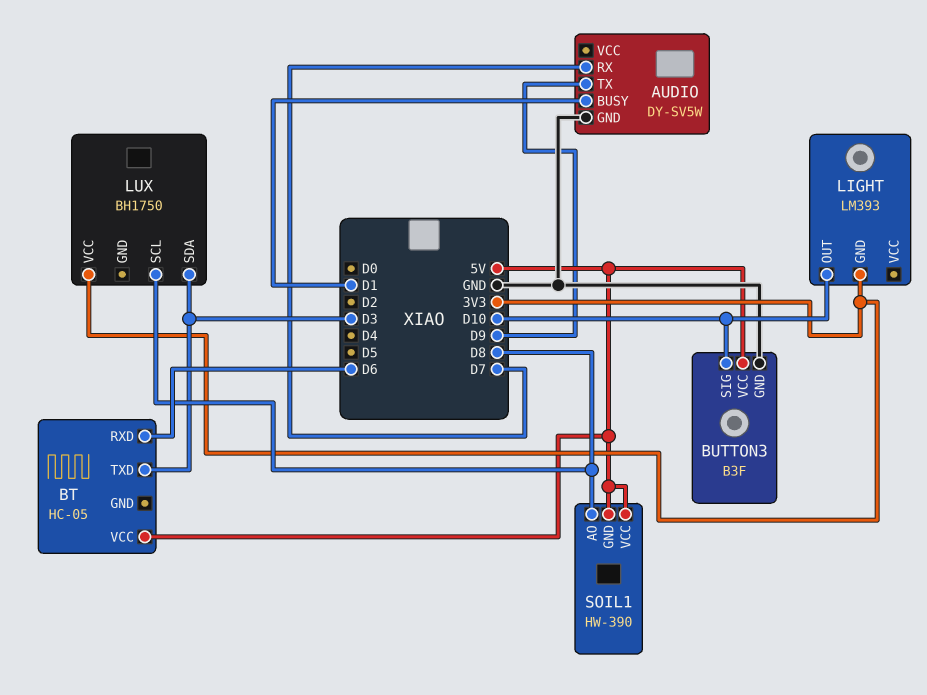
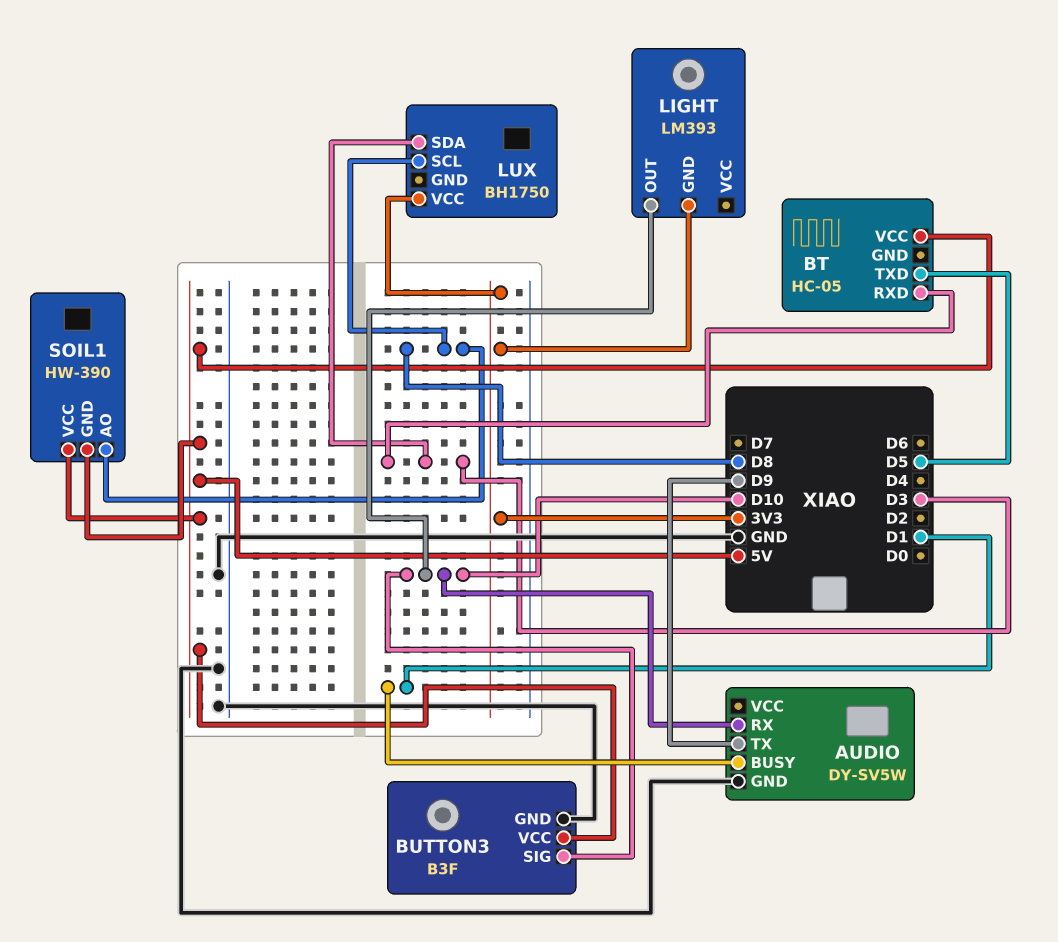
AUDIO pin RX: D7 -> D10
BT pin RXD: D6 -> D3
BT pin TXD: D3 -> D5

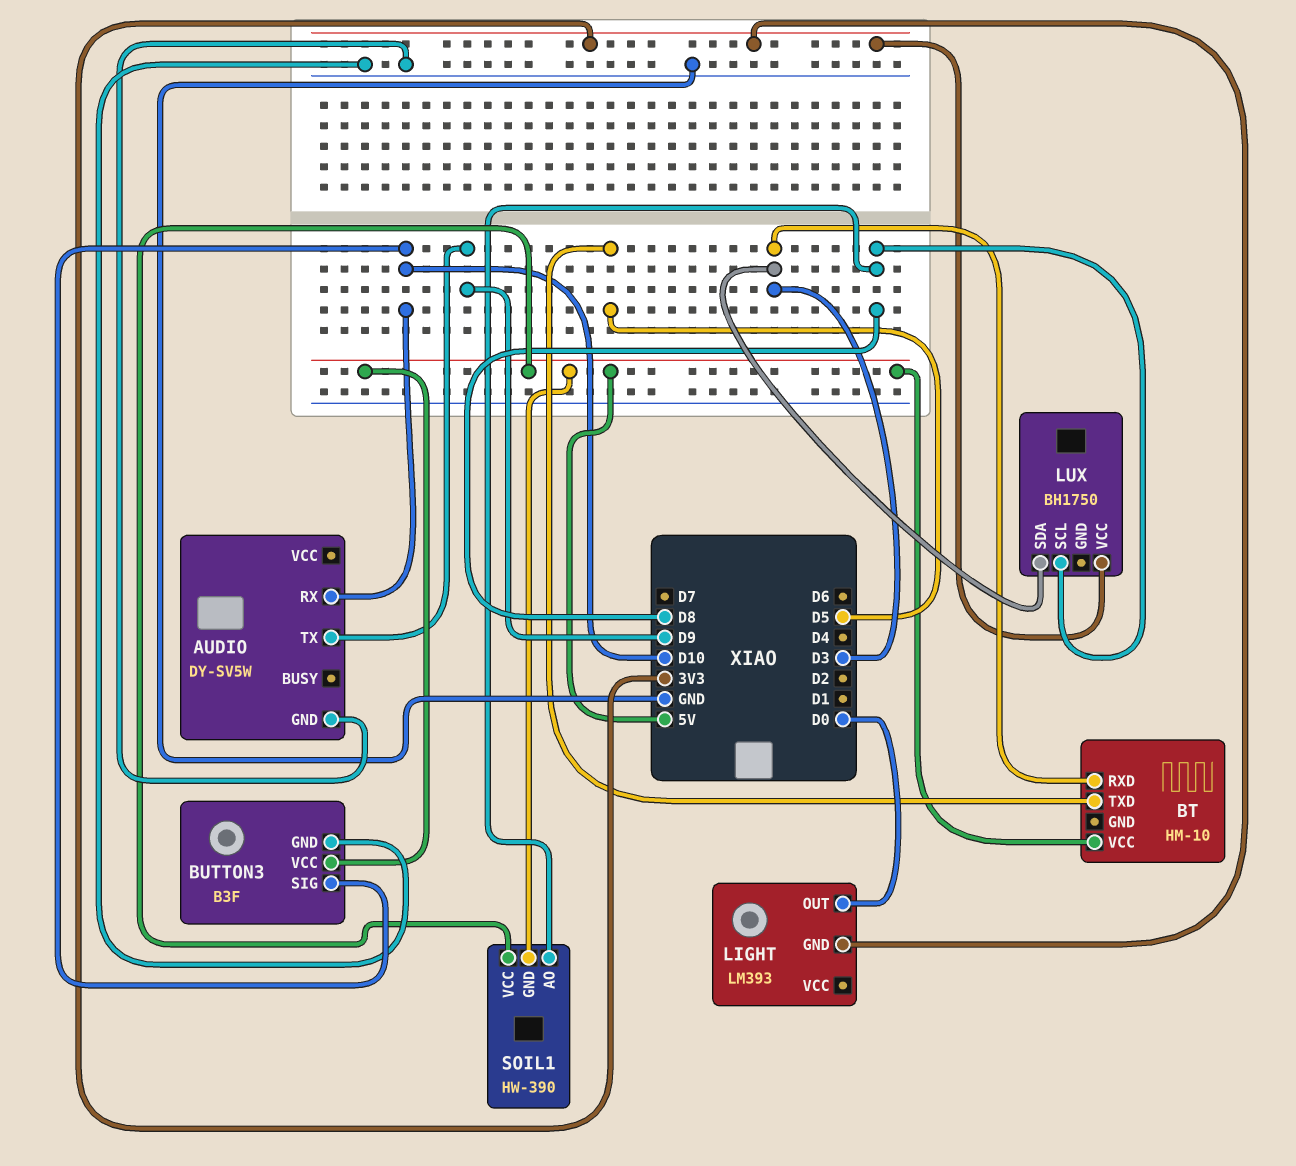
AUDIO pin BUSY: D1 -> none
BT: HC-05 -> HM-10
LIGHT pin OUT: D10 -> D0

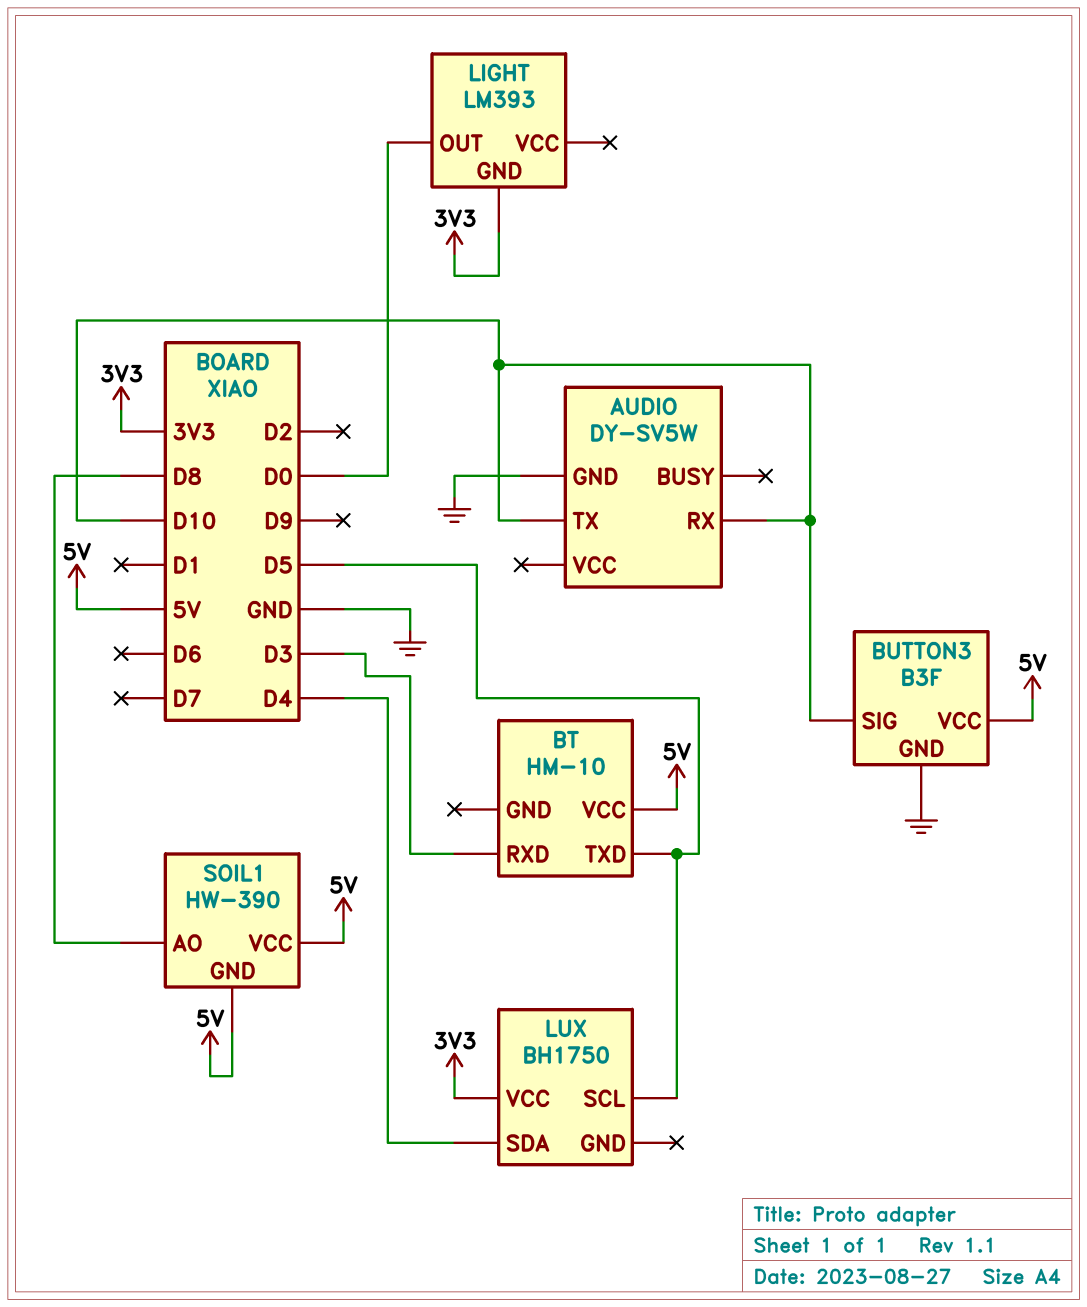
AUDIO pin TX: D9 -> D10
LUX pin SCL: D8 -> D5
LUX pin SDA: D3 -> D4

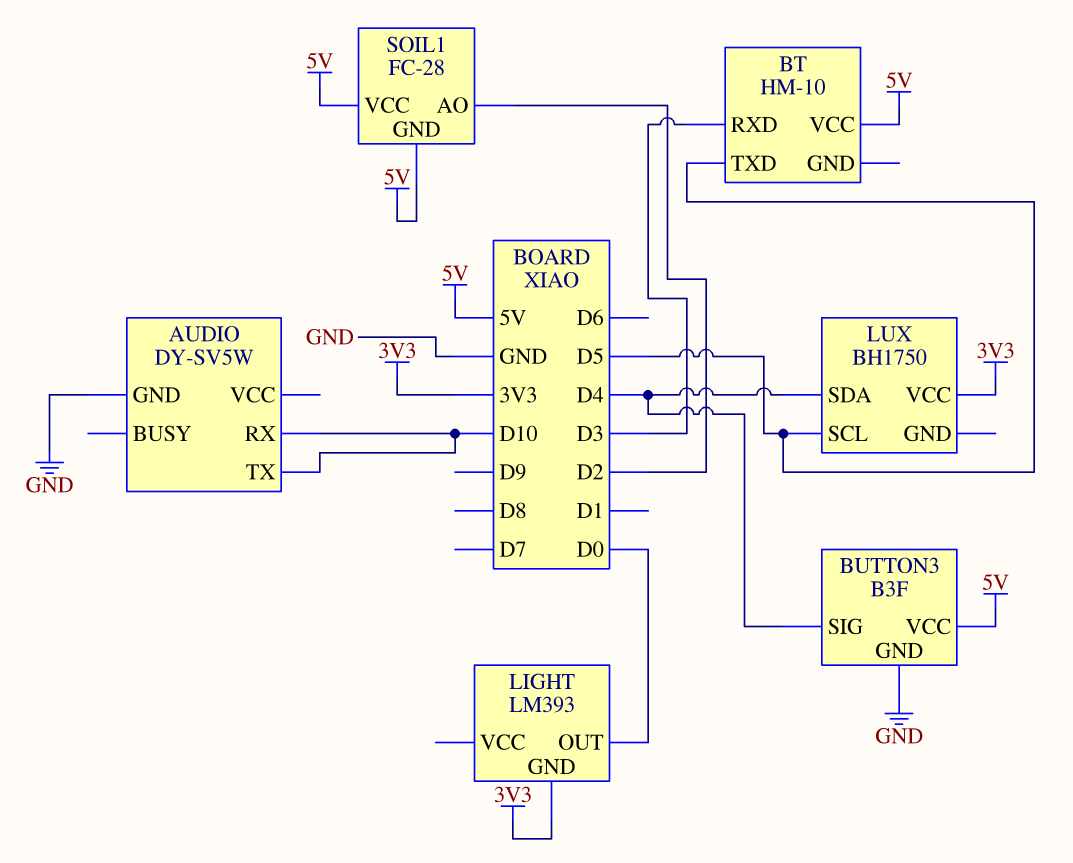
BUTTON3 pin SIG: D10 -> D4
SOIL1: HW-390 -> FC-28
SOIL1 pin AO: D8 -> D2

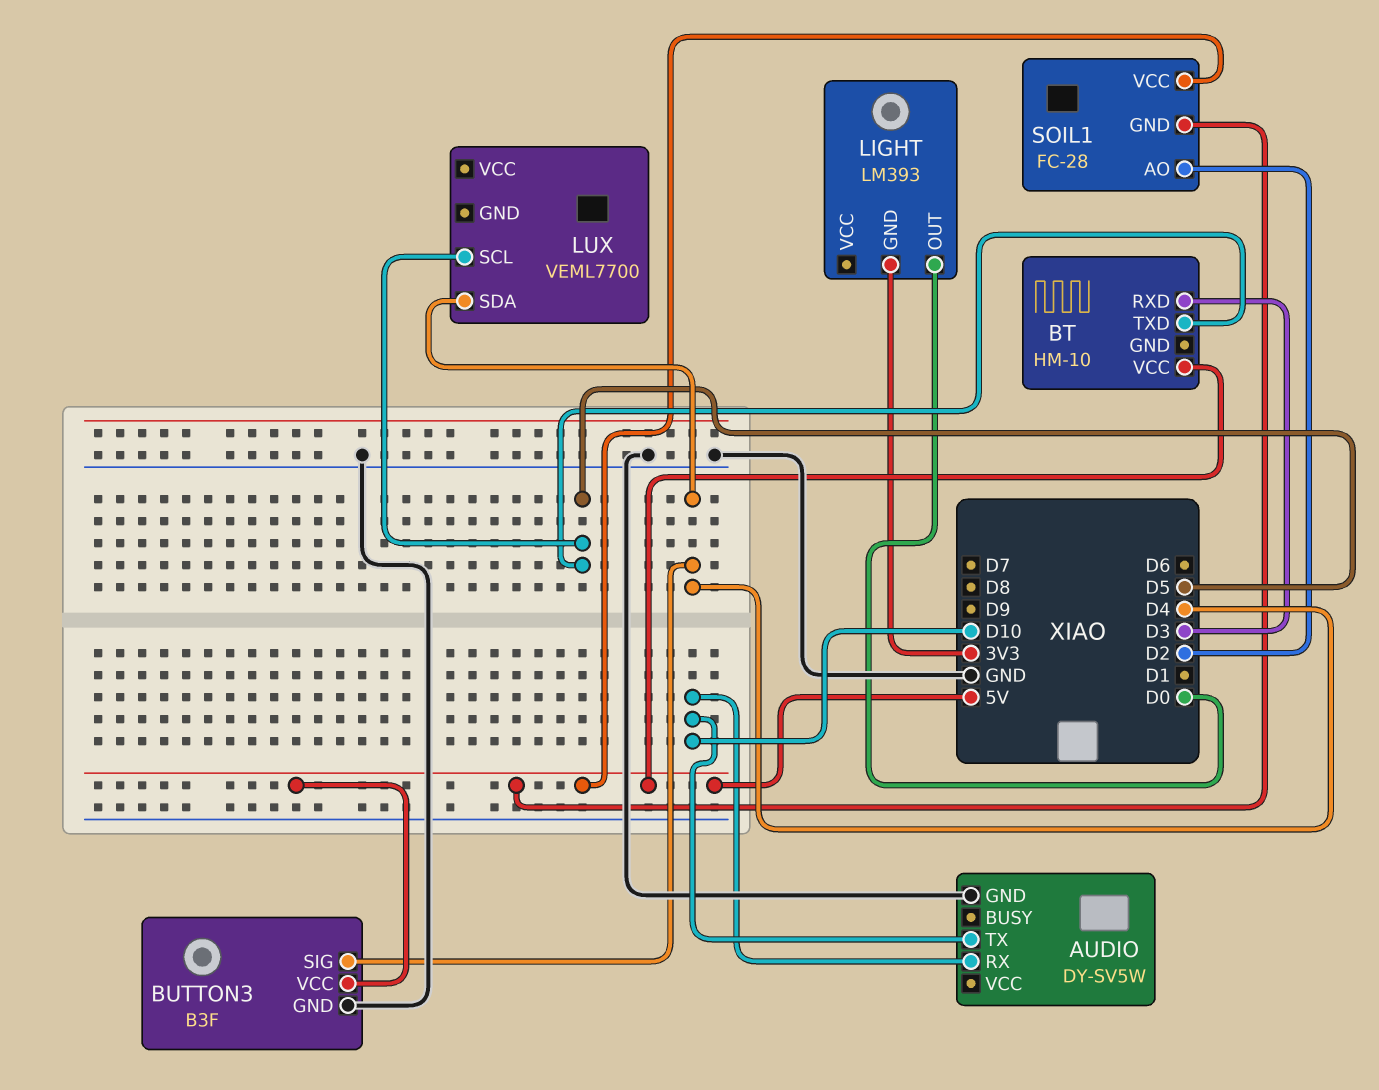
LUX: BH1750 -> VEML7700
LUX pin VCC: 3V3 -> none

